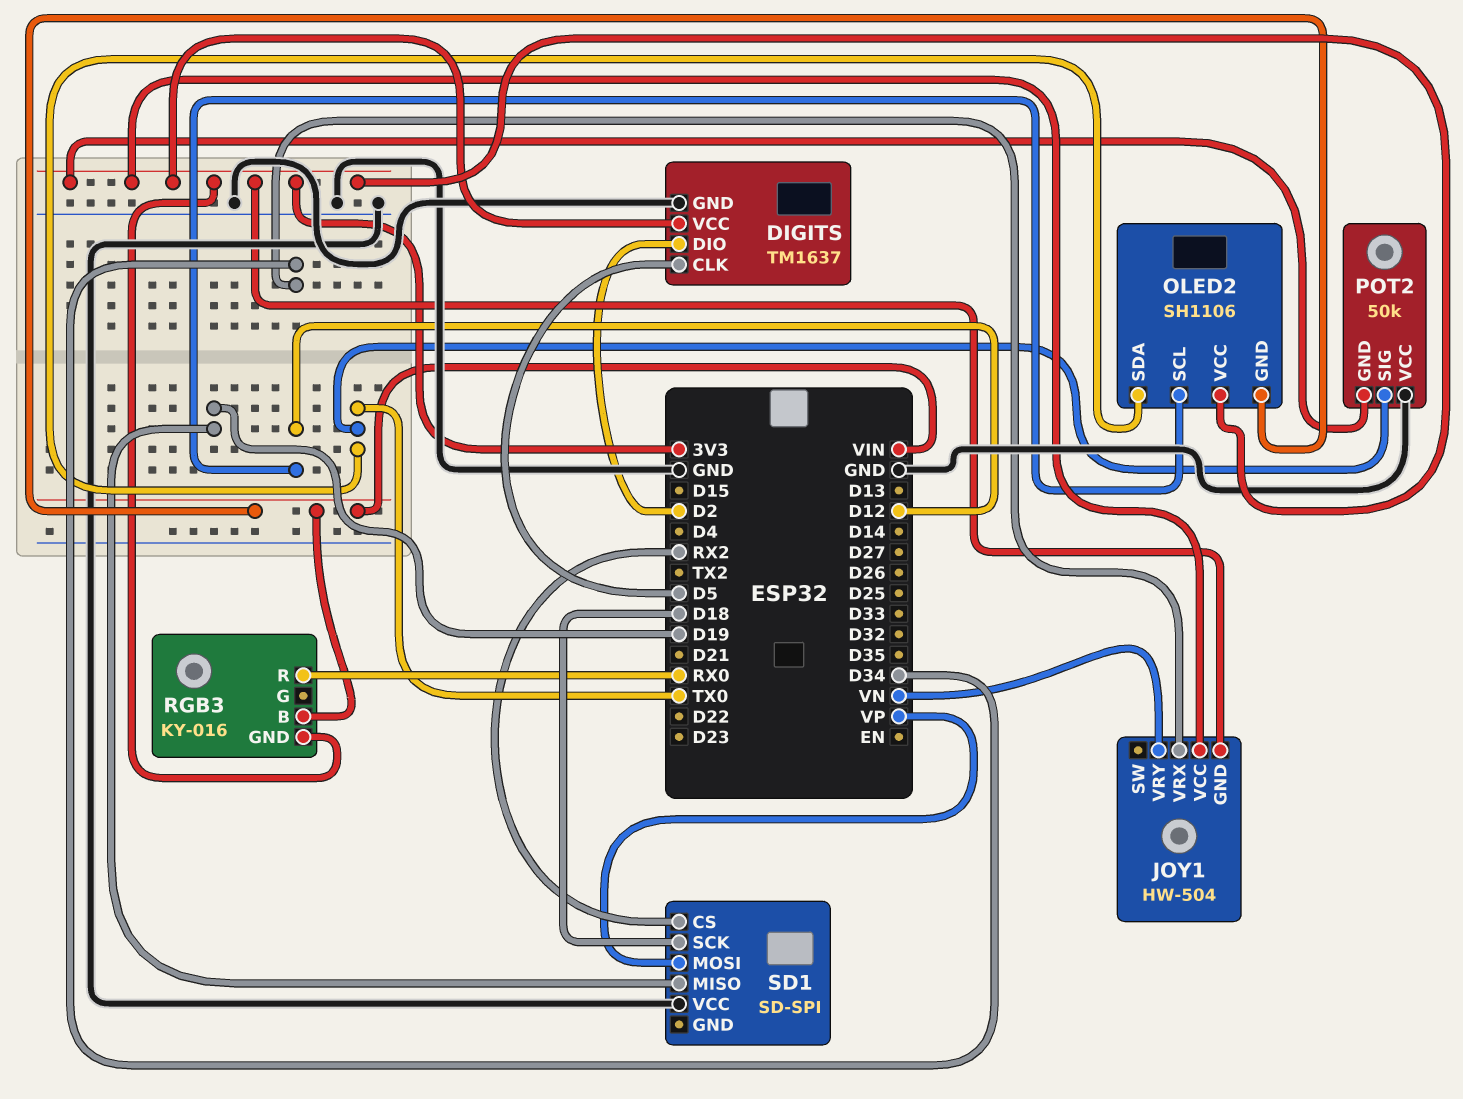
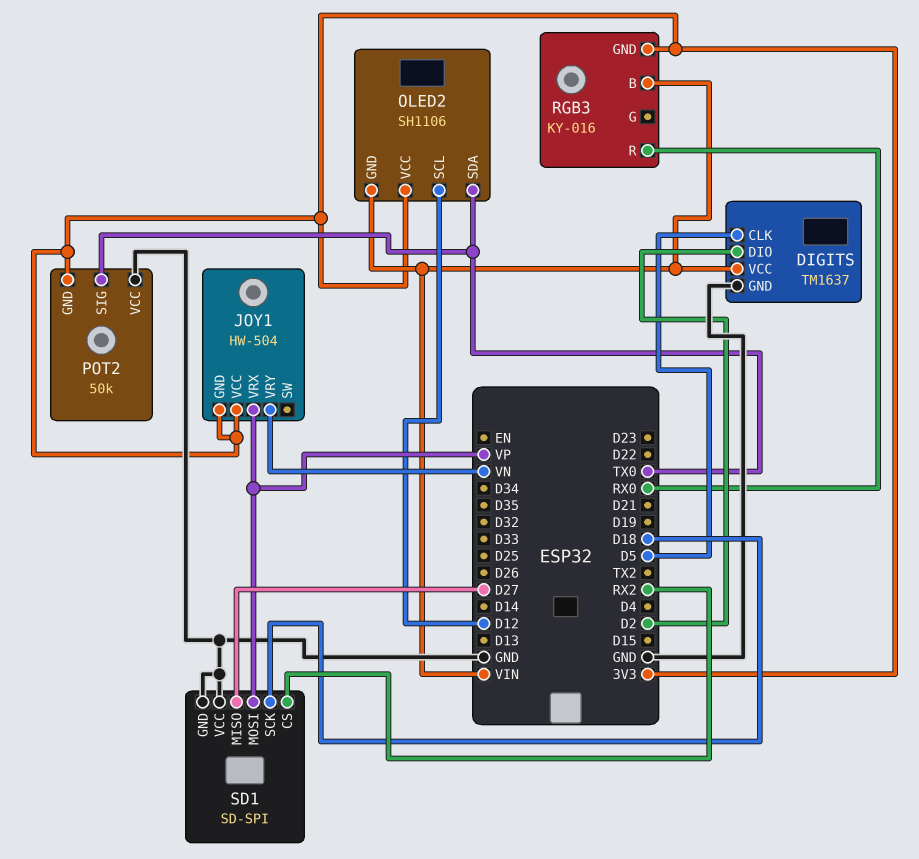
DIGITS pin VCC: 3V3 -> VIN
JOY1 pin VRX: D34 -> VP
SD1 pin GND: none -> GND
SD1 pin MISO: D19 -> D27

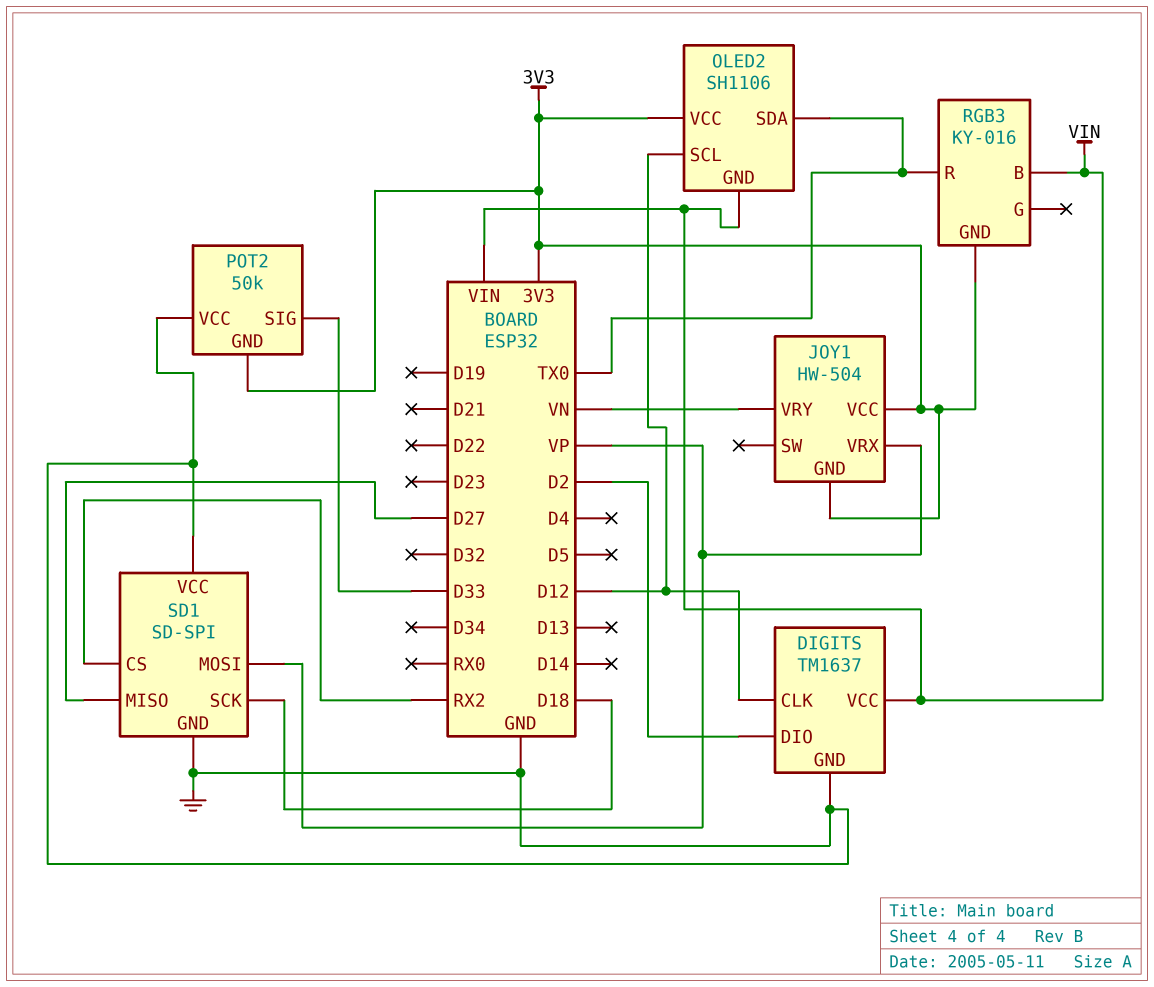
DIGITS pin CLK: D5 -> D12
POT2 pin SIG: TX0 -> D33
RGB3 pin R: RX0 -> TX0

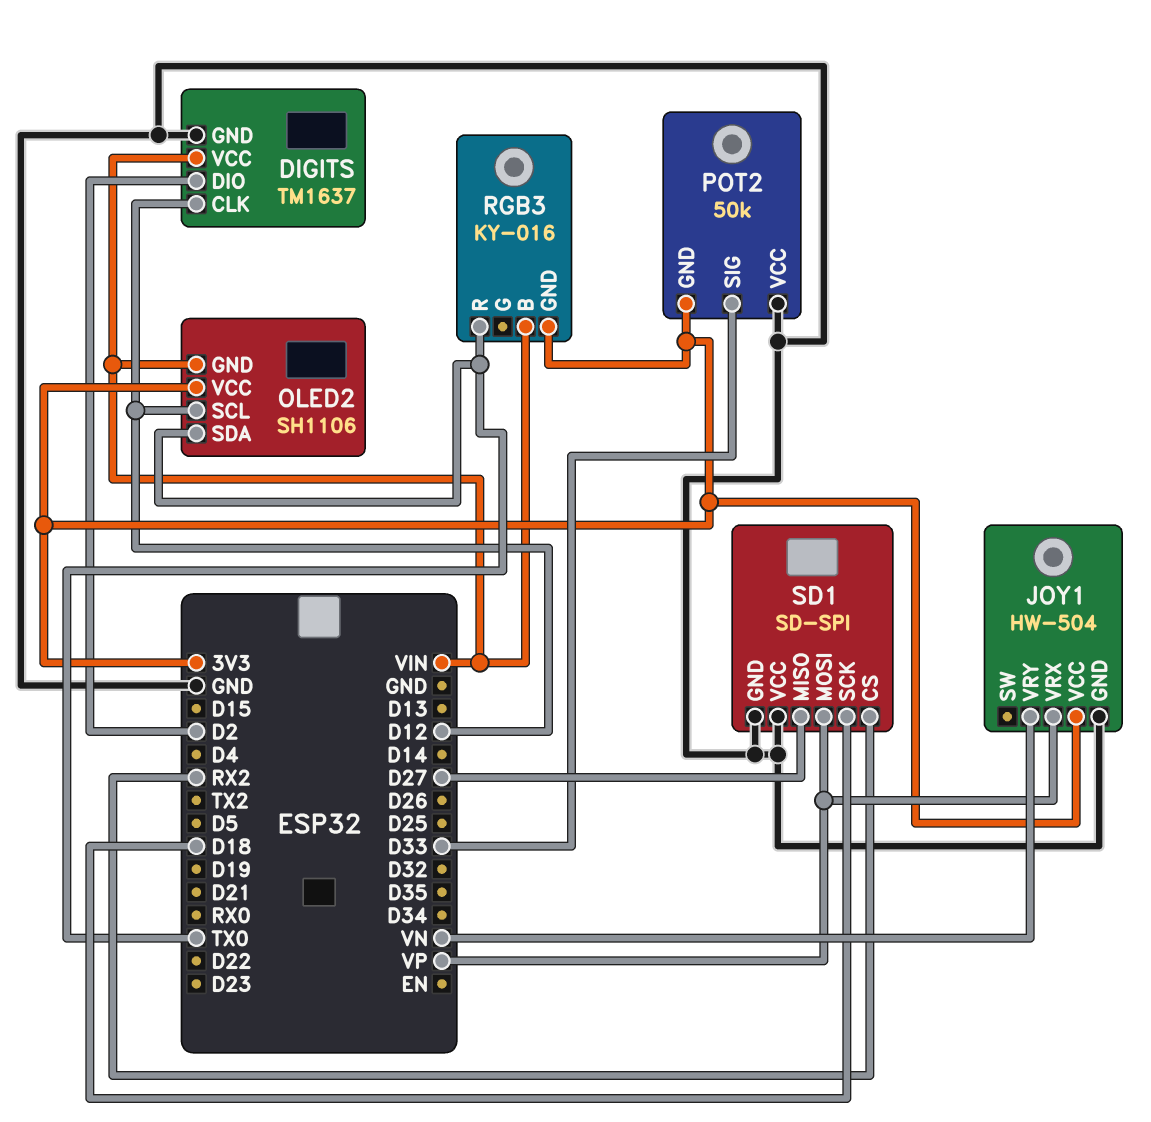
JOY1 pin GND: 3V3 -> GND

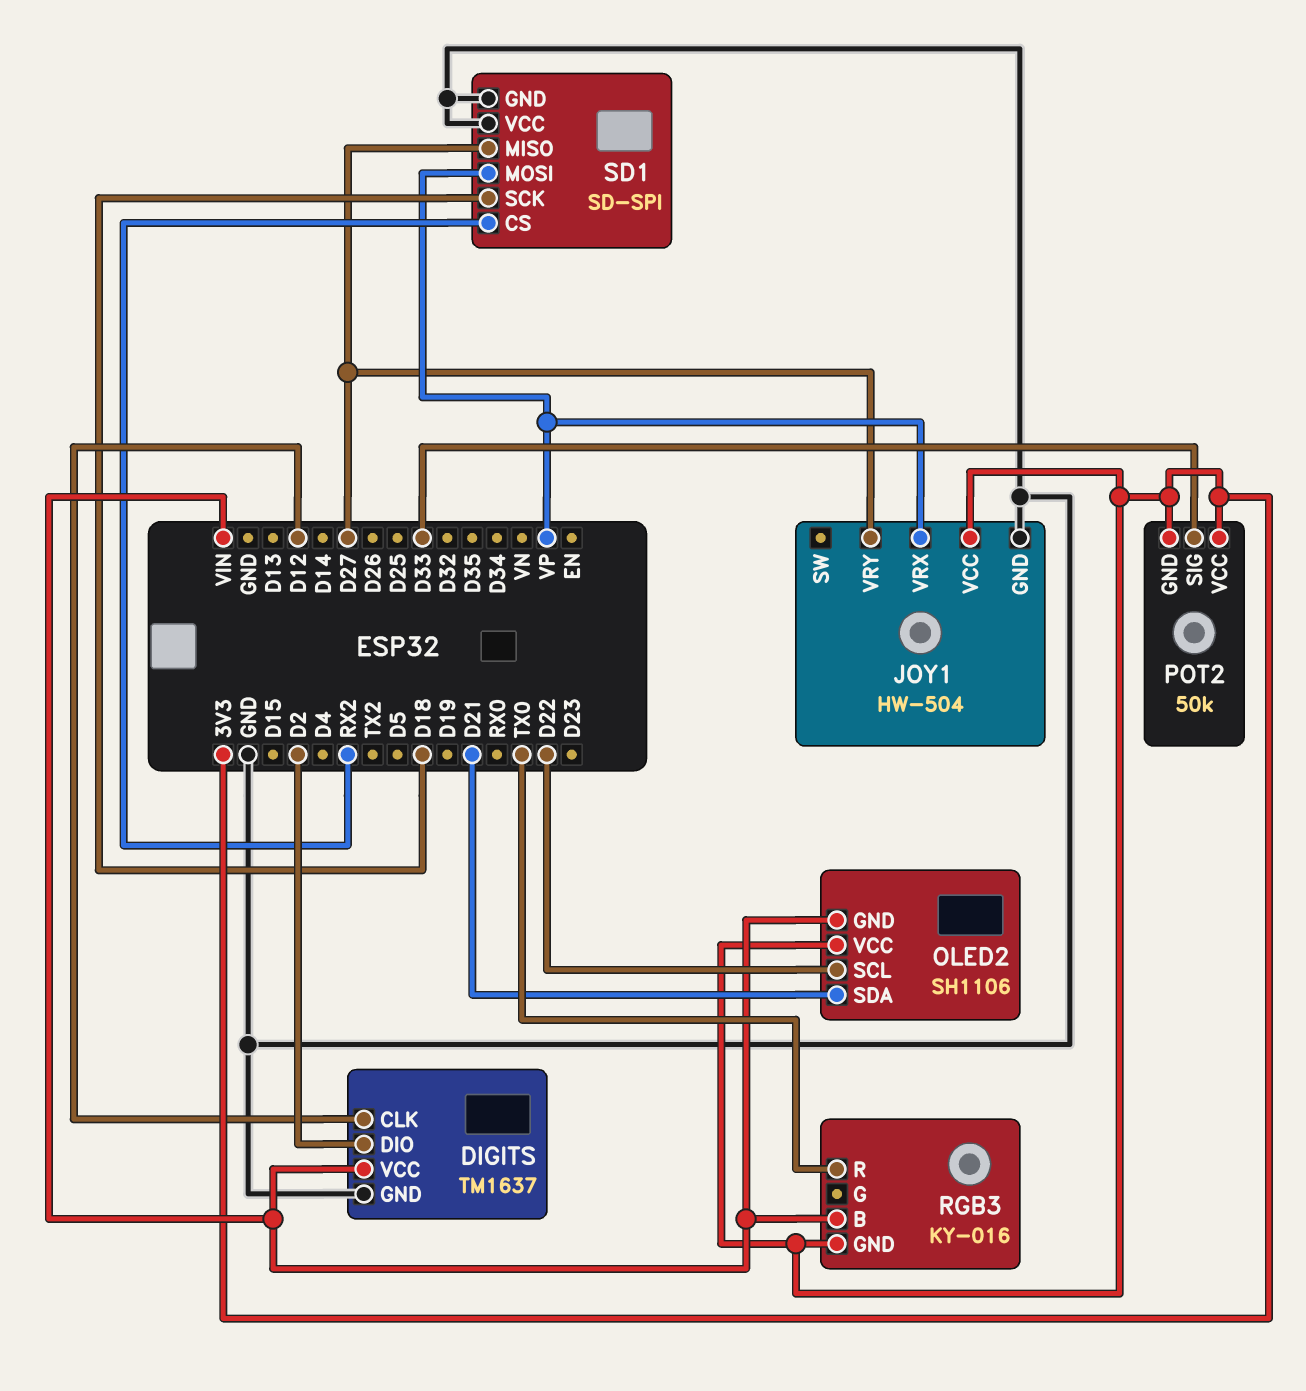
JOY1 pin VRY: VN -> D27
OLED2 pin SCL: D12 -> D22
OLED2 pin SDA: TX0 -> D21
POT2 pin VCC: GND -> 3V3

